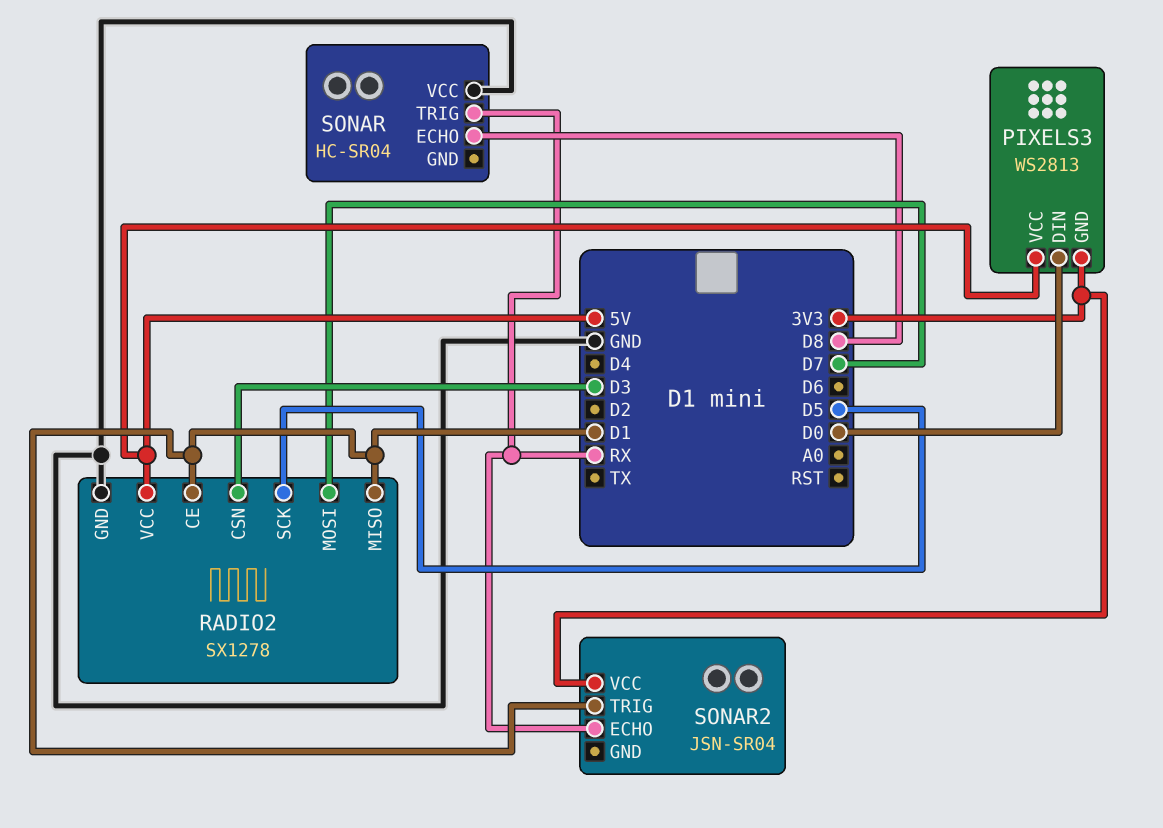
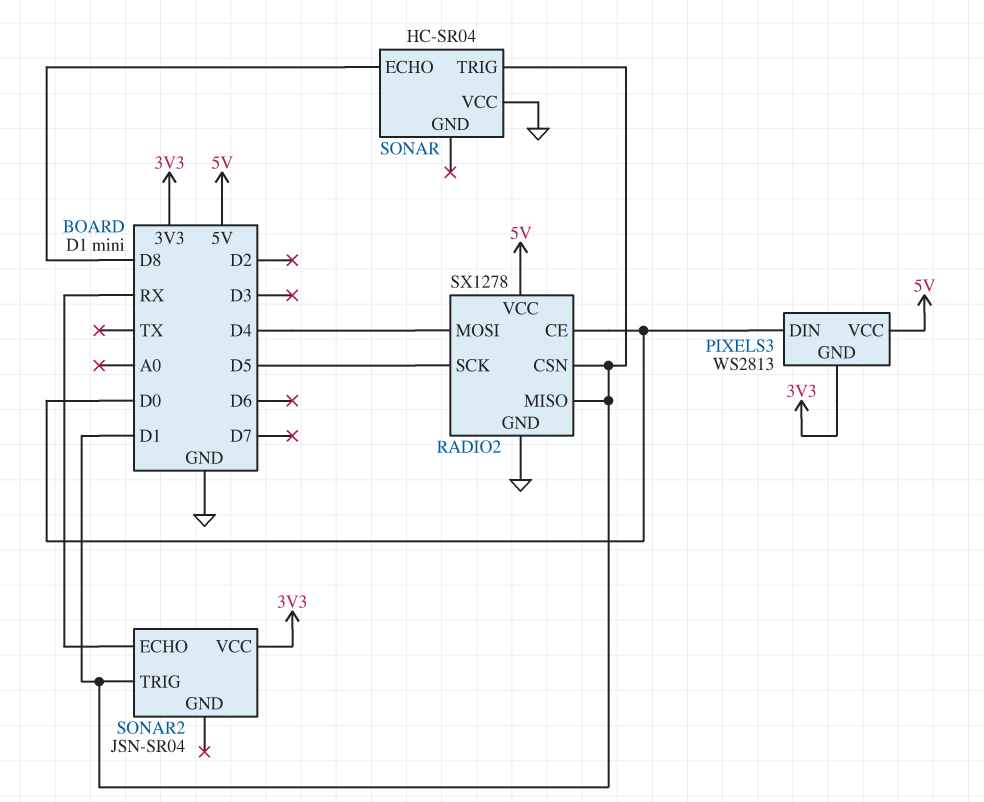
RADIO2 pin CE: D1 -> D0
RADIO2 pin CSN: D3 -> D1
RADIO2 pin MOSI: D7 -> D4
SONAR pin TRIG: RX -> D1

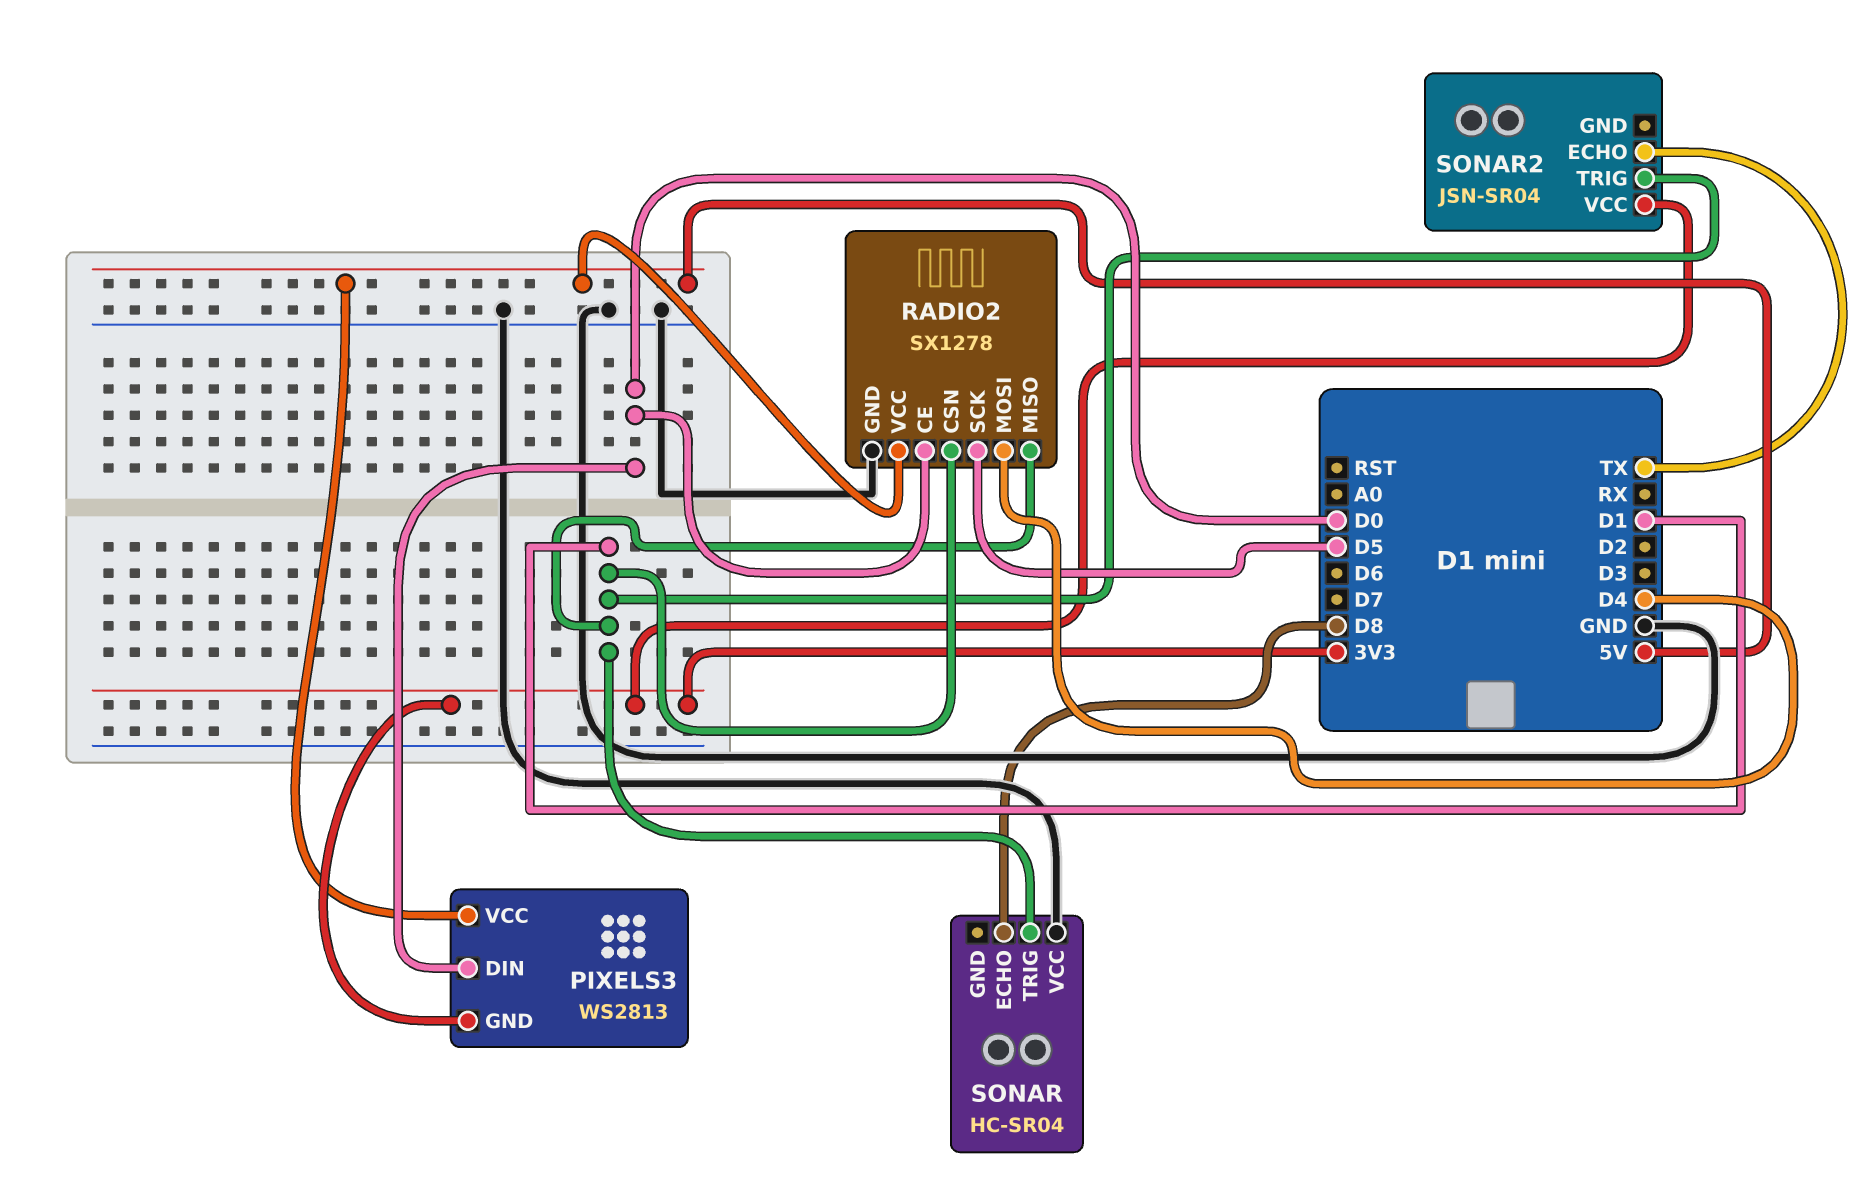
SONAR2 pin ECHO: RX -> TX

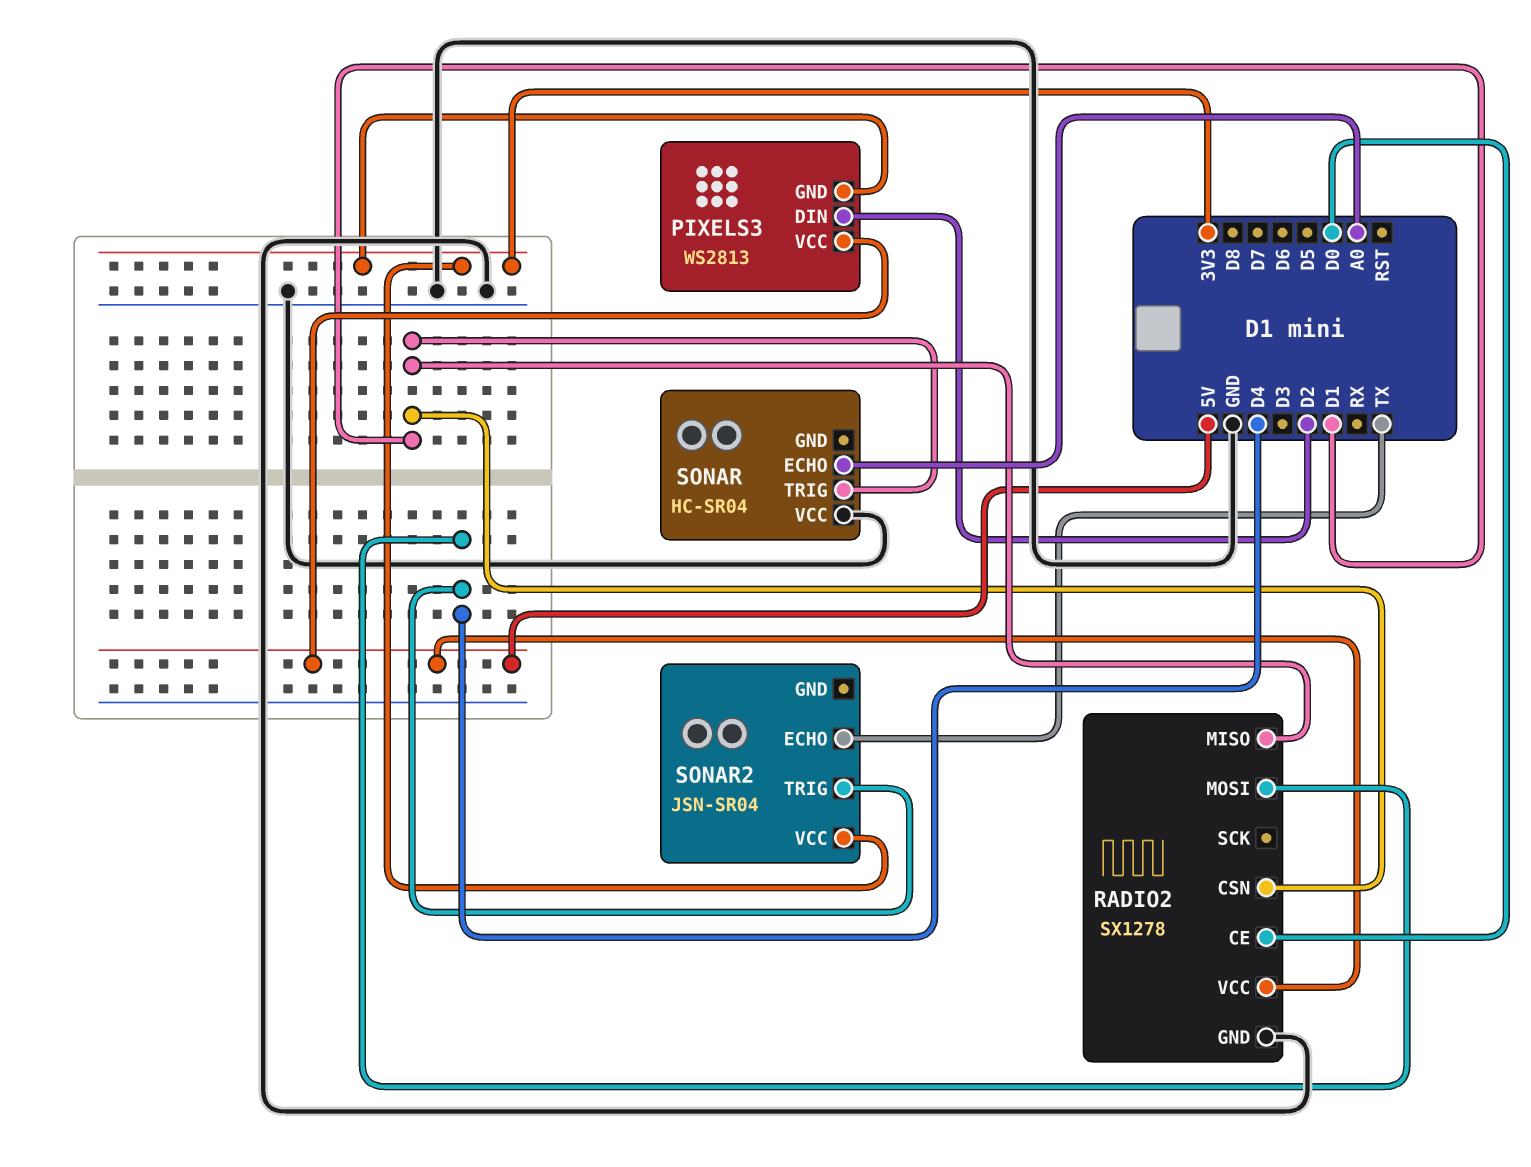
PIXELS3 pin DIN: D0 -> D2
RADIO2 pin SCK: D5 -> none
SONAR pin ECHO: D8 -> A0
SONAR2 pin TRIG: D1 -> D4

